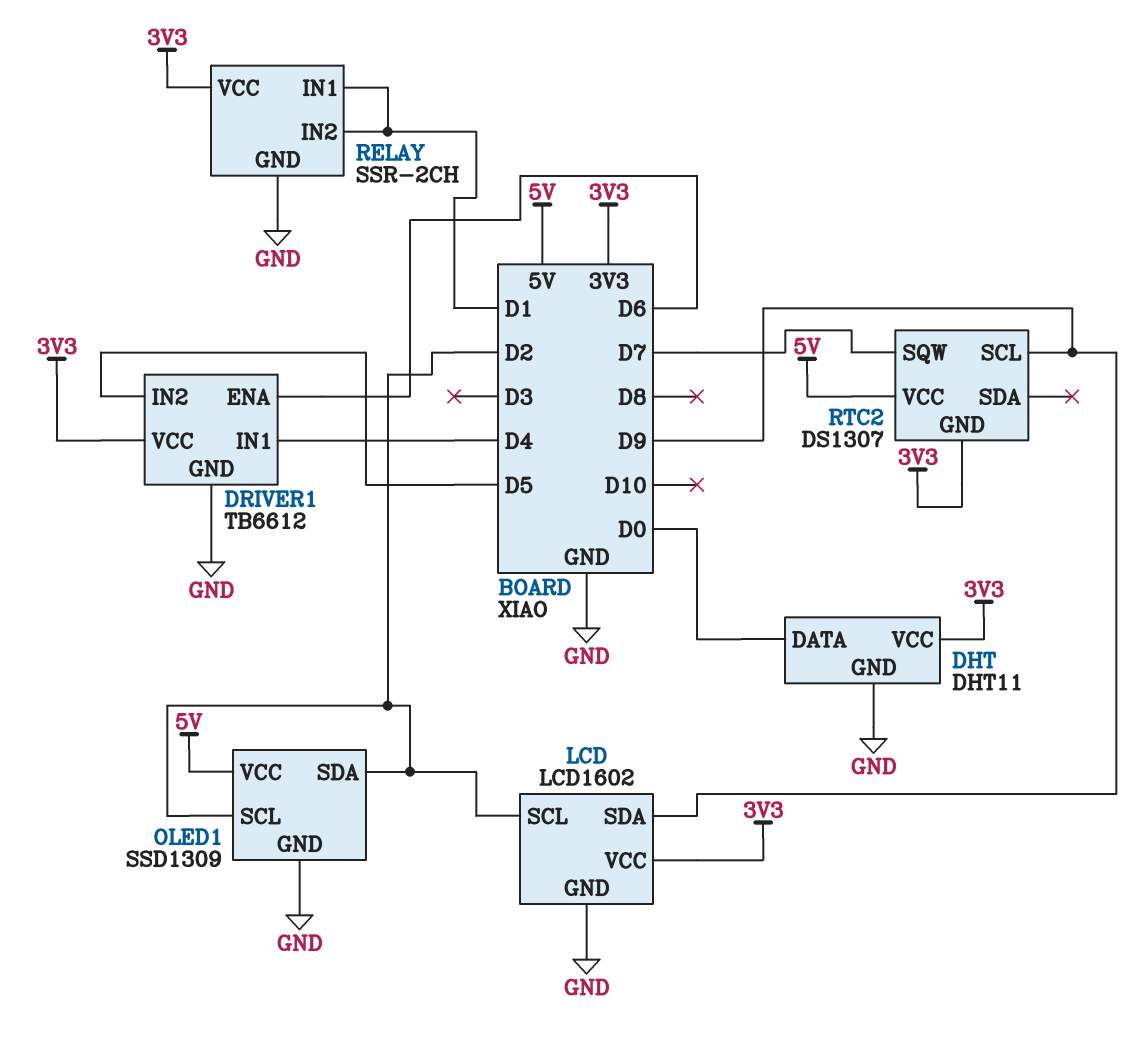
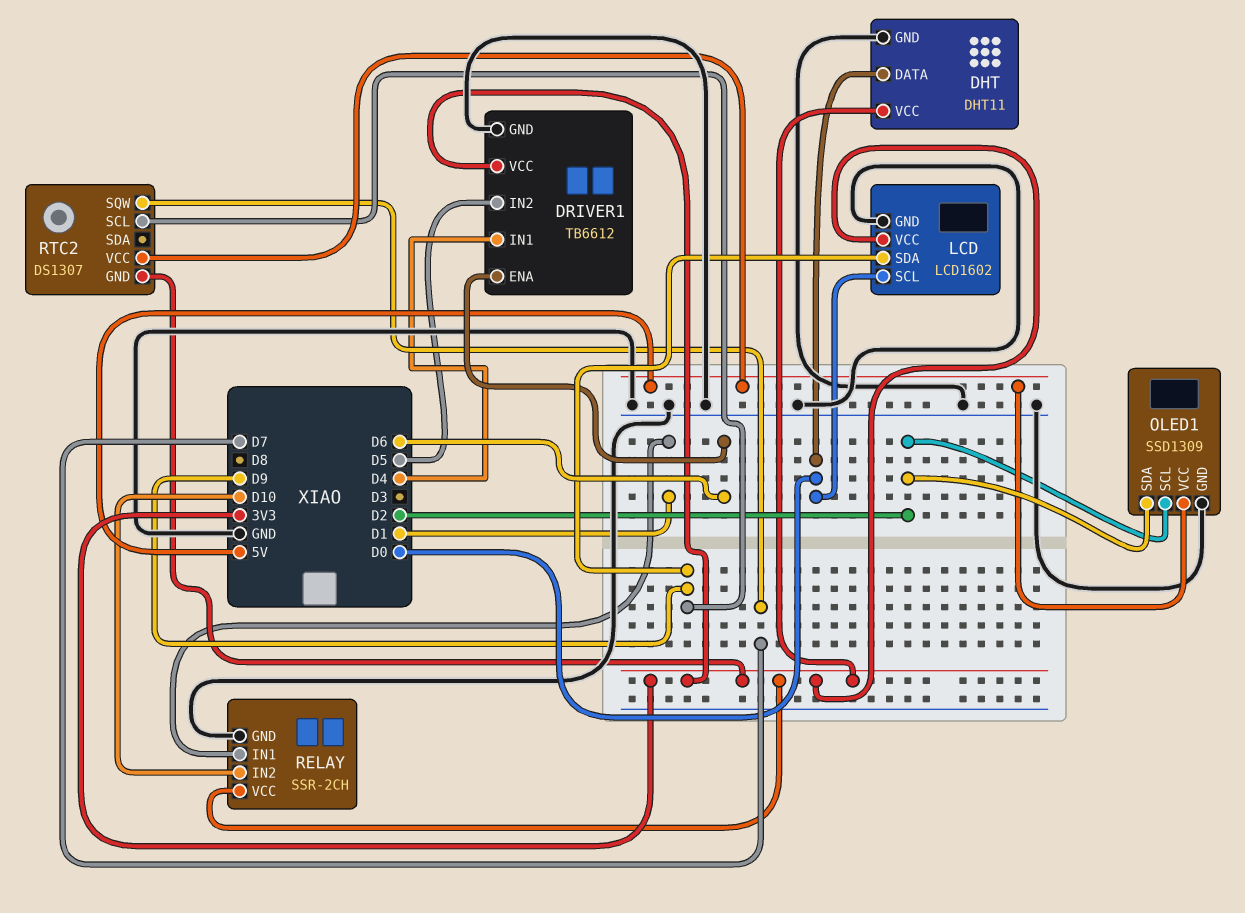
LCD pin SCL: D2 -> D0
RELAY pin IN2: D1 -> D10

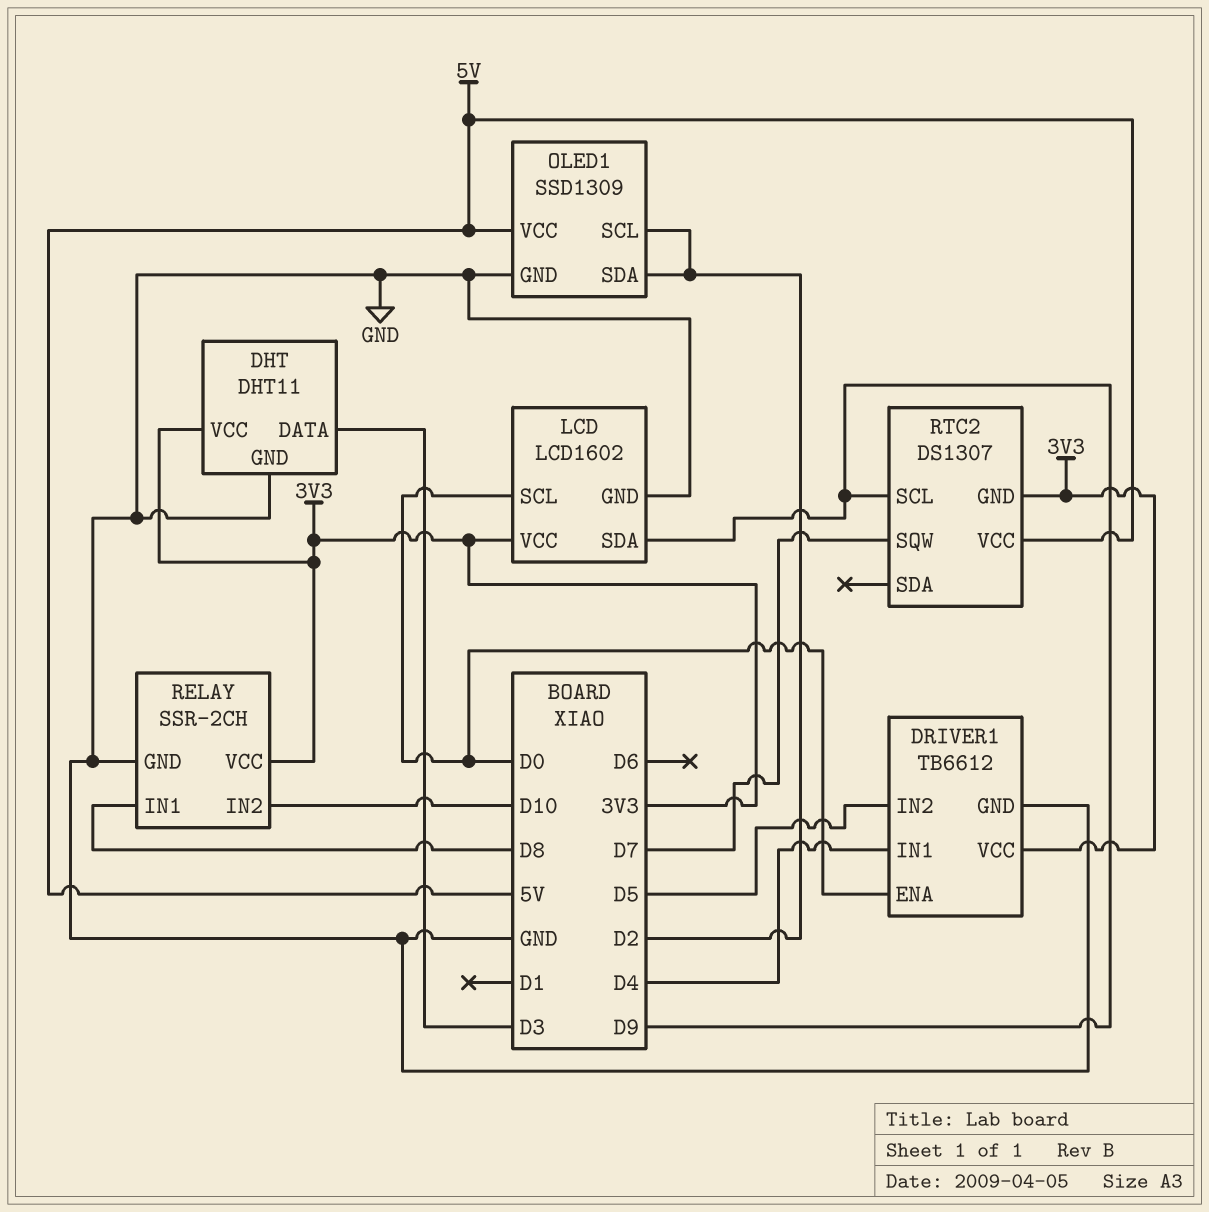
DHT pin DATA: D0 -> D3
DRIVER1 pin ENA: D6 -> D0
RELAY pin IN1: D1 -> D8

